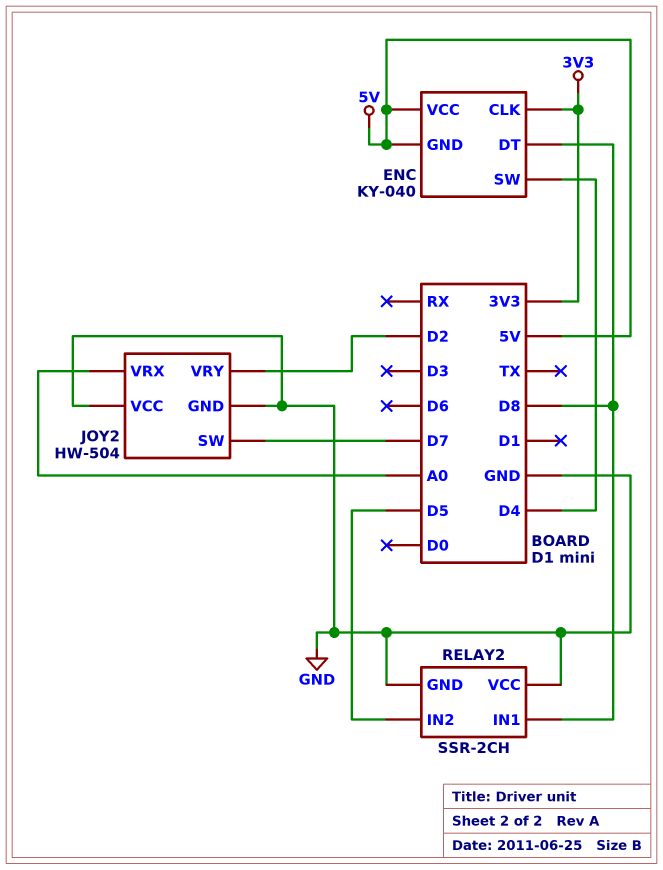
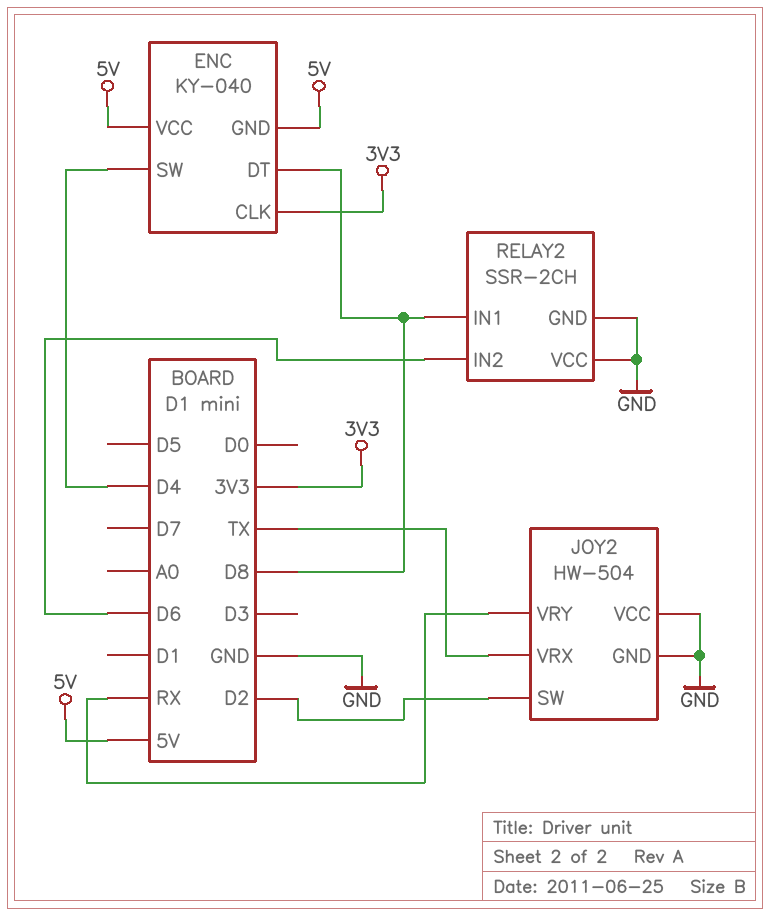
JOY2 pin SW: D7 -> D2
JOY2 pin VRX: A0 -> TX
JOY2 pin VRY: D2 -> RX
RELAY2 pin IN2: D5 -> D6

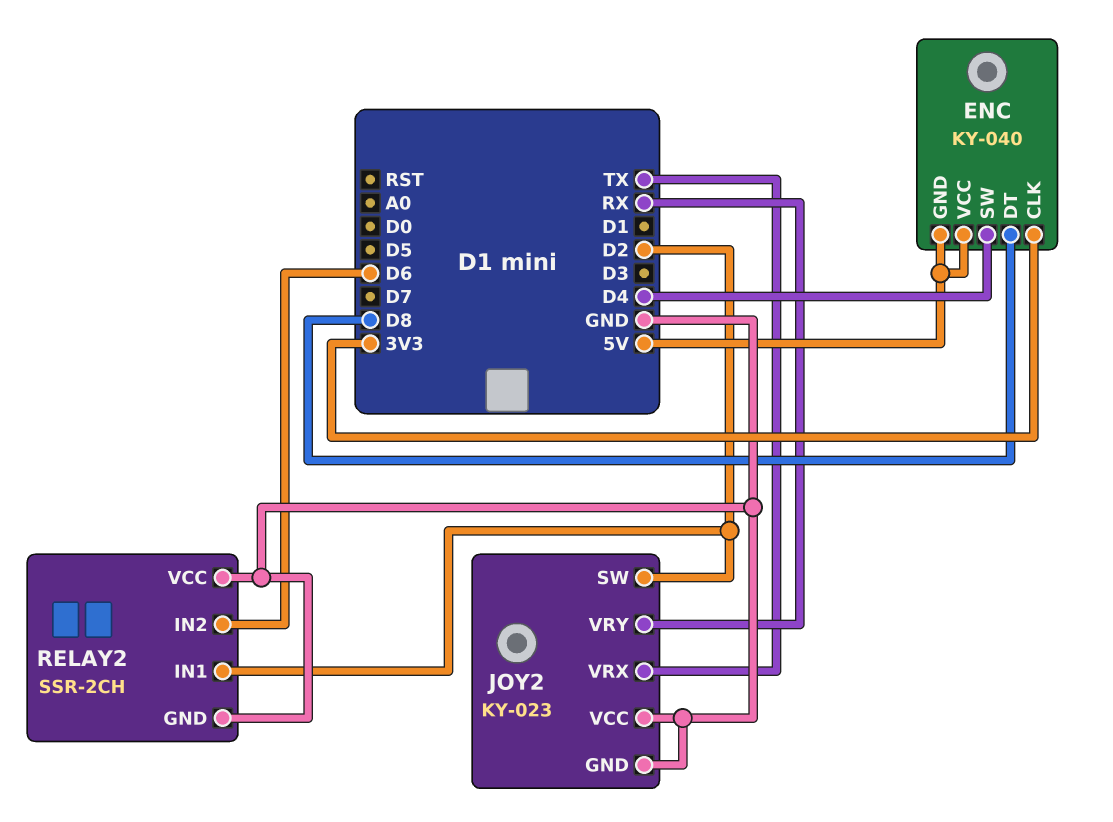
JOY2: HW-504 -> KY-023
RELAY2 pin IN1: D8 -> D2

